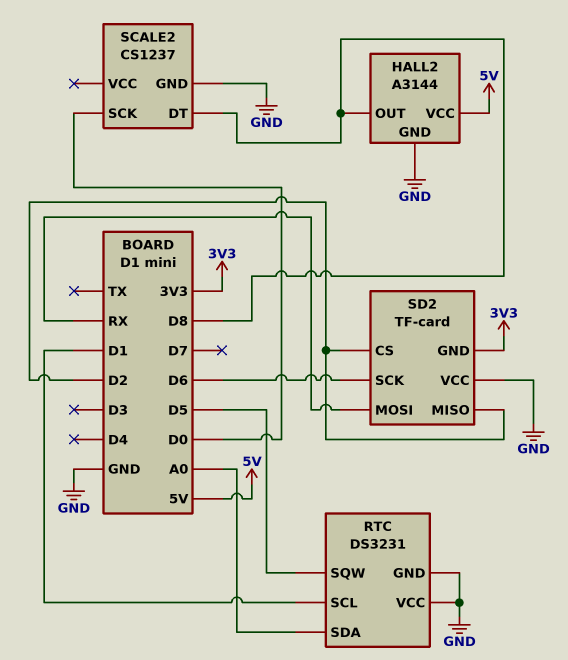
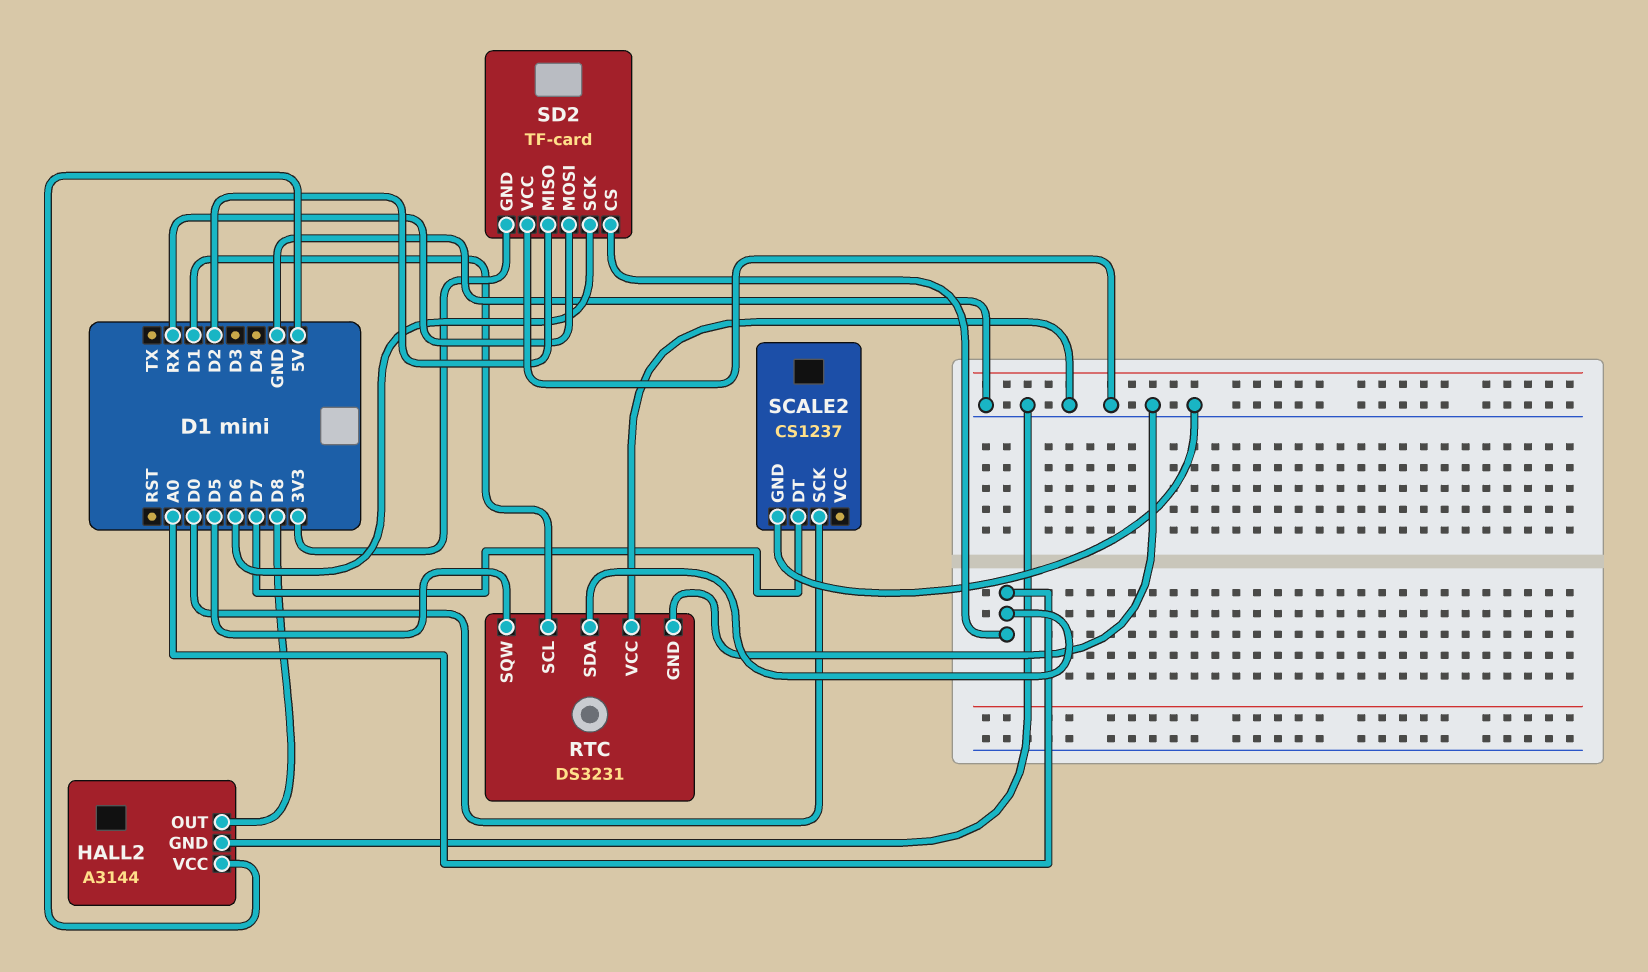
SCALE2 pin DT: D8 -> D7
SD2 pin CS: D2 -> A0

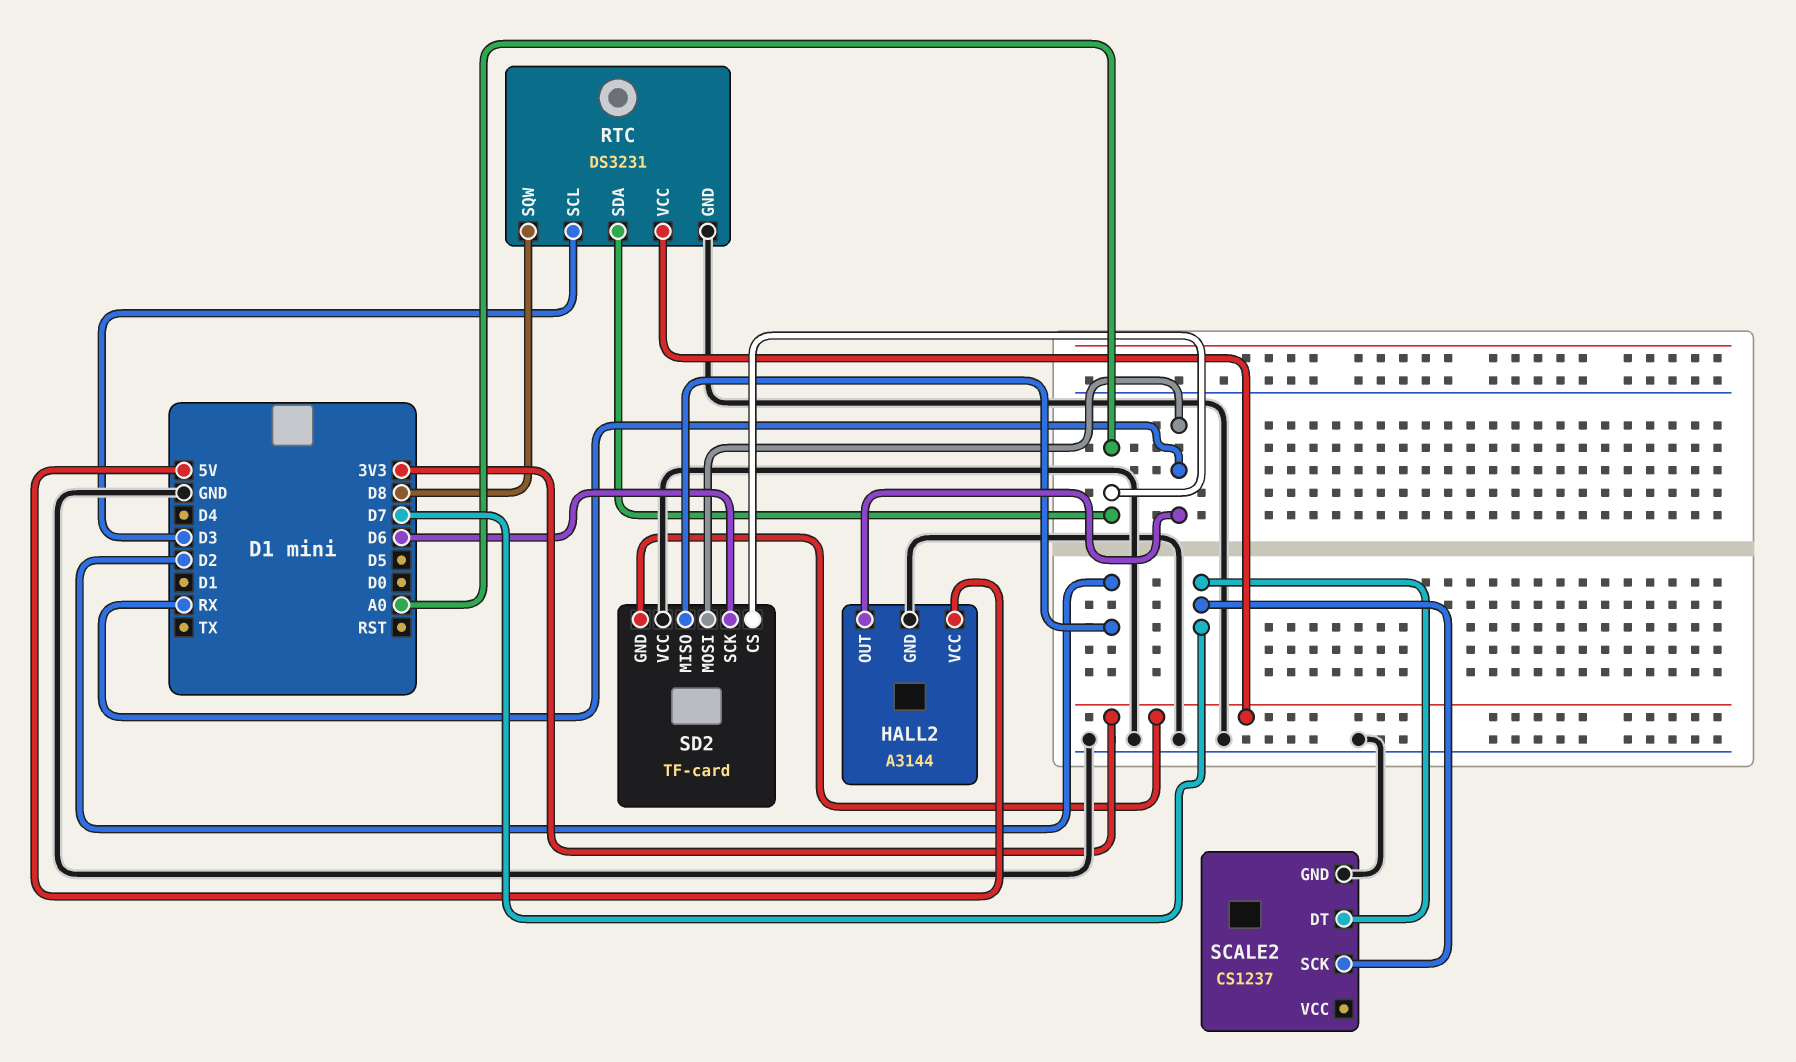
HALL2 pin OUT: D8 -> RX
RTC pin SCL: D1 -> D3
RTC pin SQW: D5 -> D8
RTC pin VCC: GND -> 3V3
SCALE2 pin SCK: D0 -> D7

